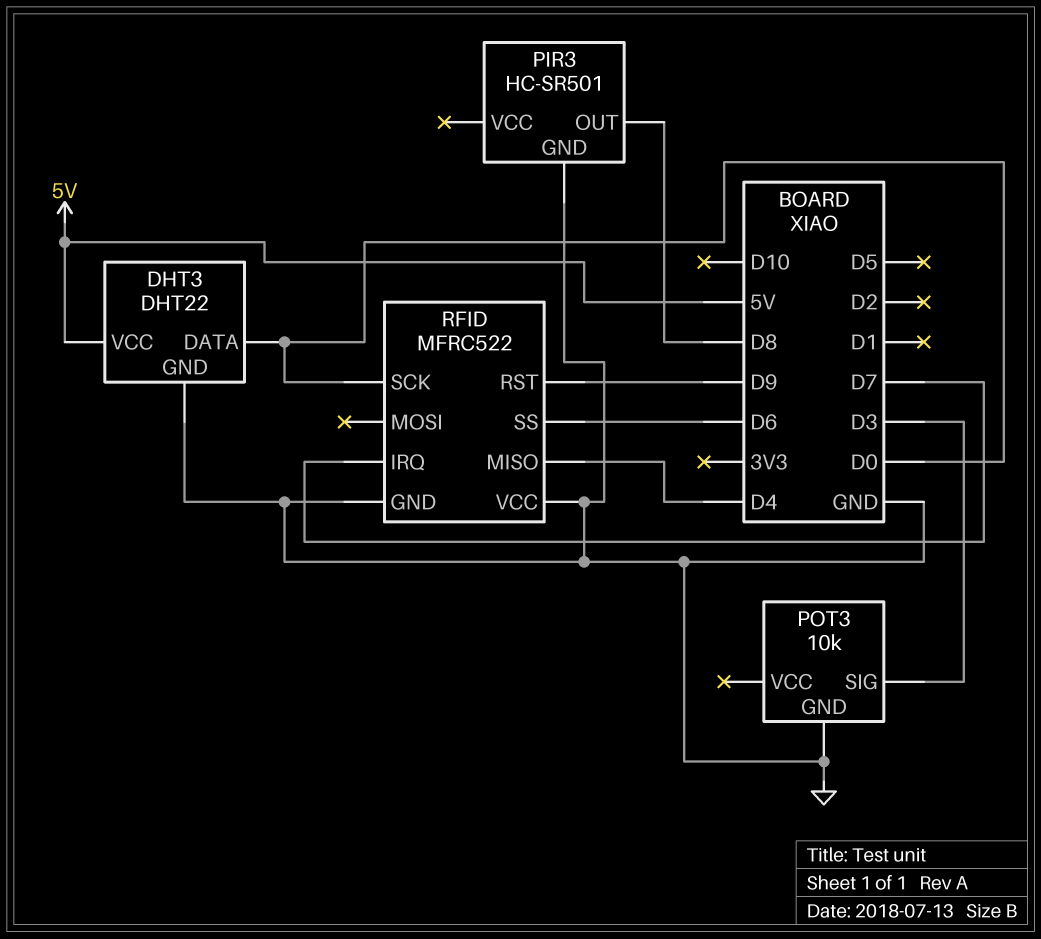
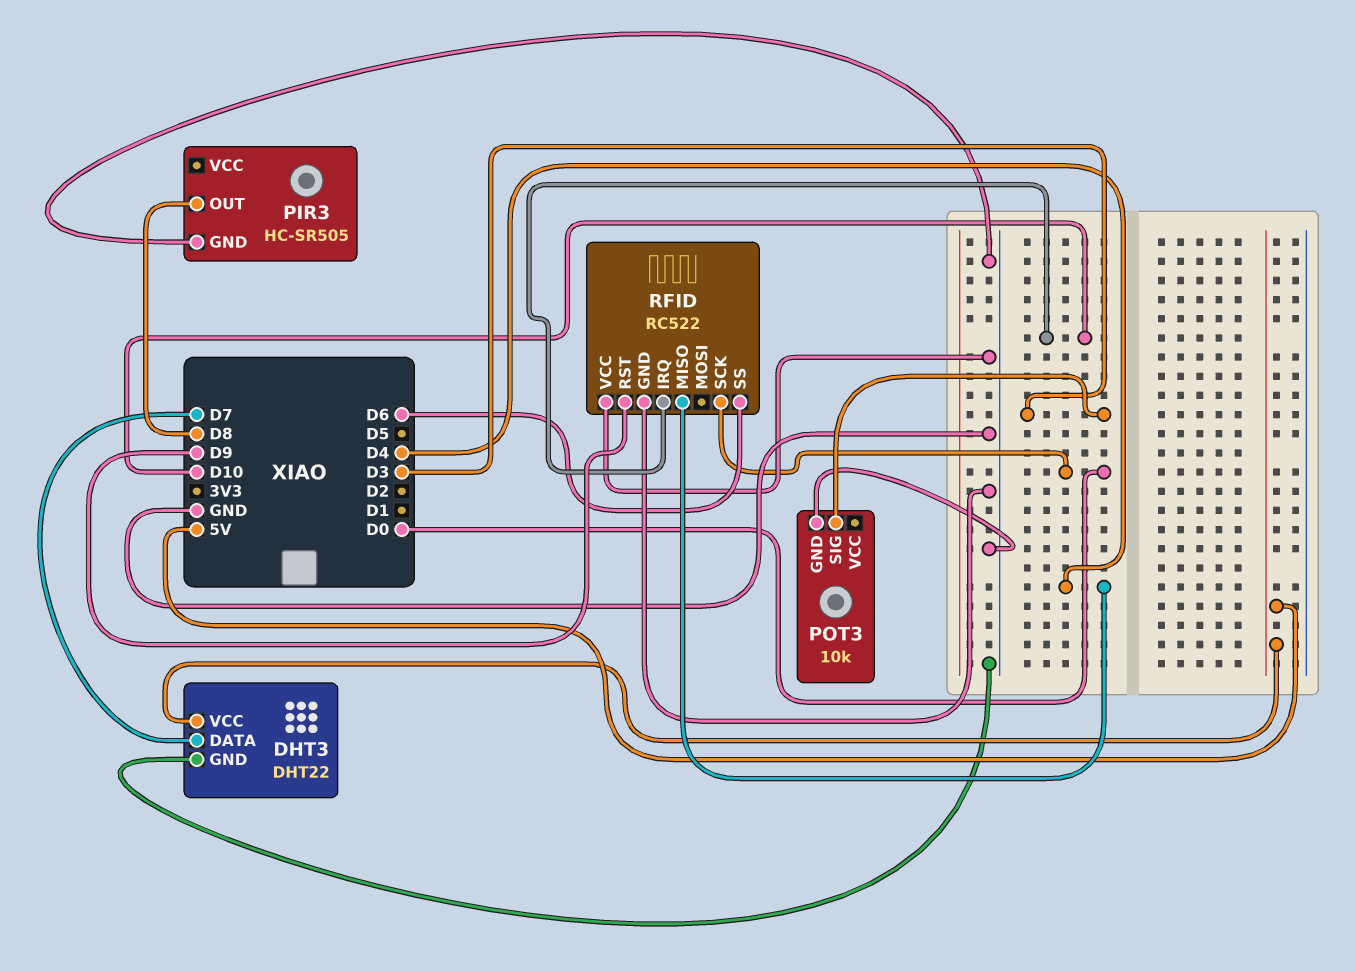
DHT3 pin DATA: D0 -> D7
PIR3: HC-SR501 -> HC-SR505
RFID: MFRC522 -> RC522
RFID pin IRQ: D7 -> D10

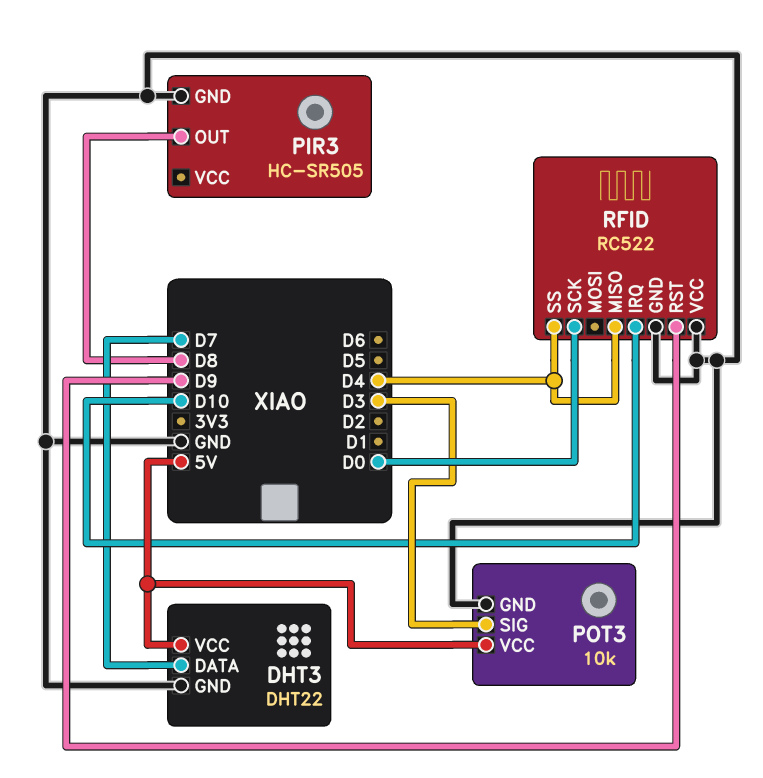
POT3 pin VCC: none -> 5V
RFID pin SS: D6 -> D4

